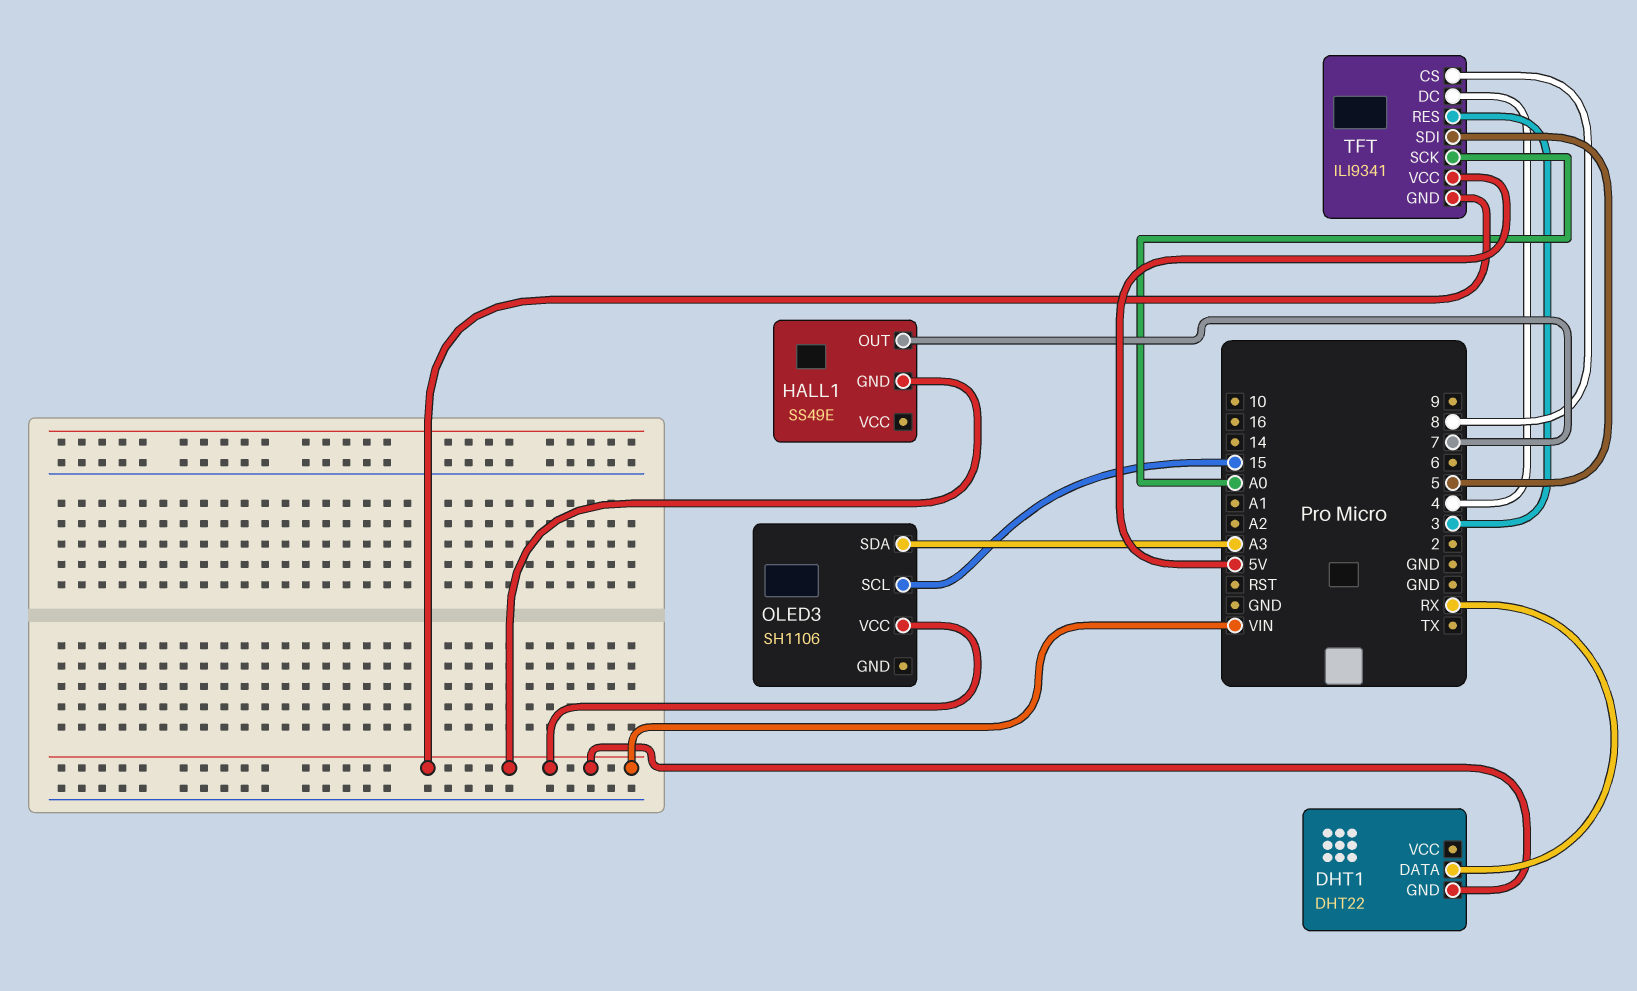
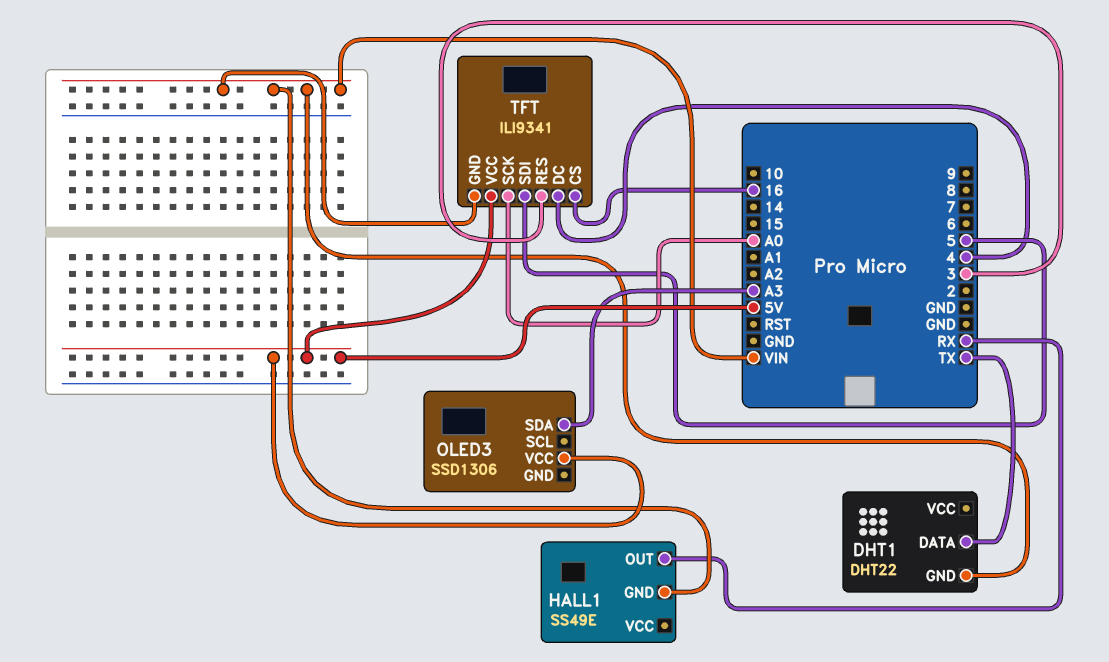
DHT1 pin DATA: RX -> TX
HALL1 pin OUT: 7 -> RX
OLED3: SH1106 -> SSD1306
OLED3 pin SCL: 15 -> none
OLED3 pin VCC: VIN -> 5V
TFT pin CS: 8 -> 16

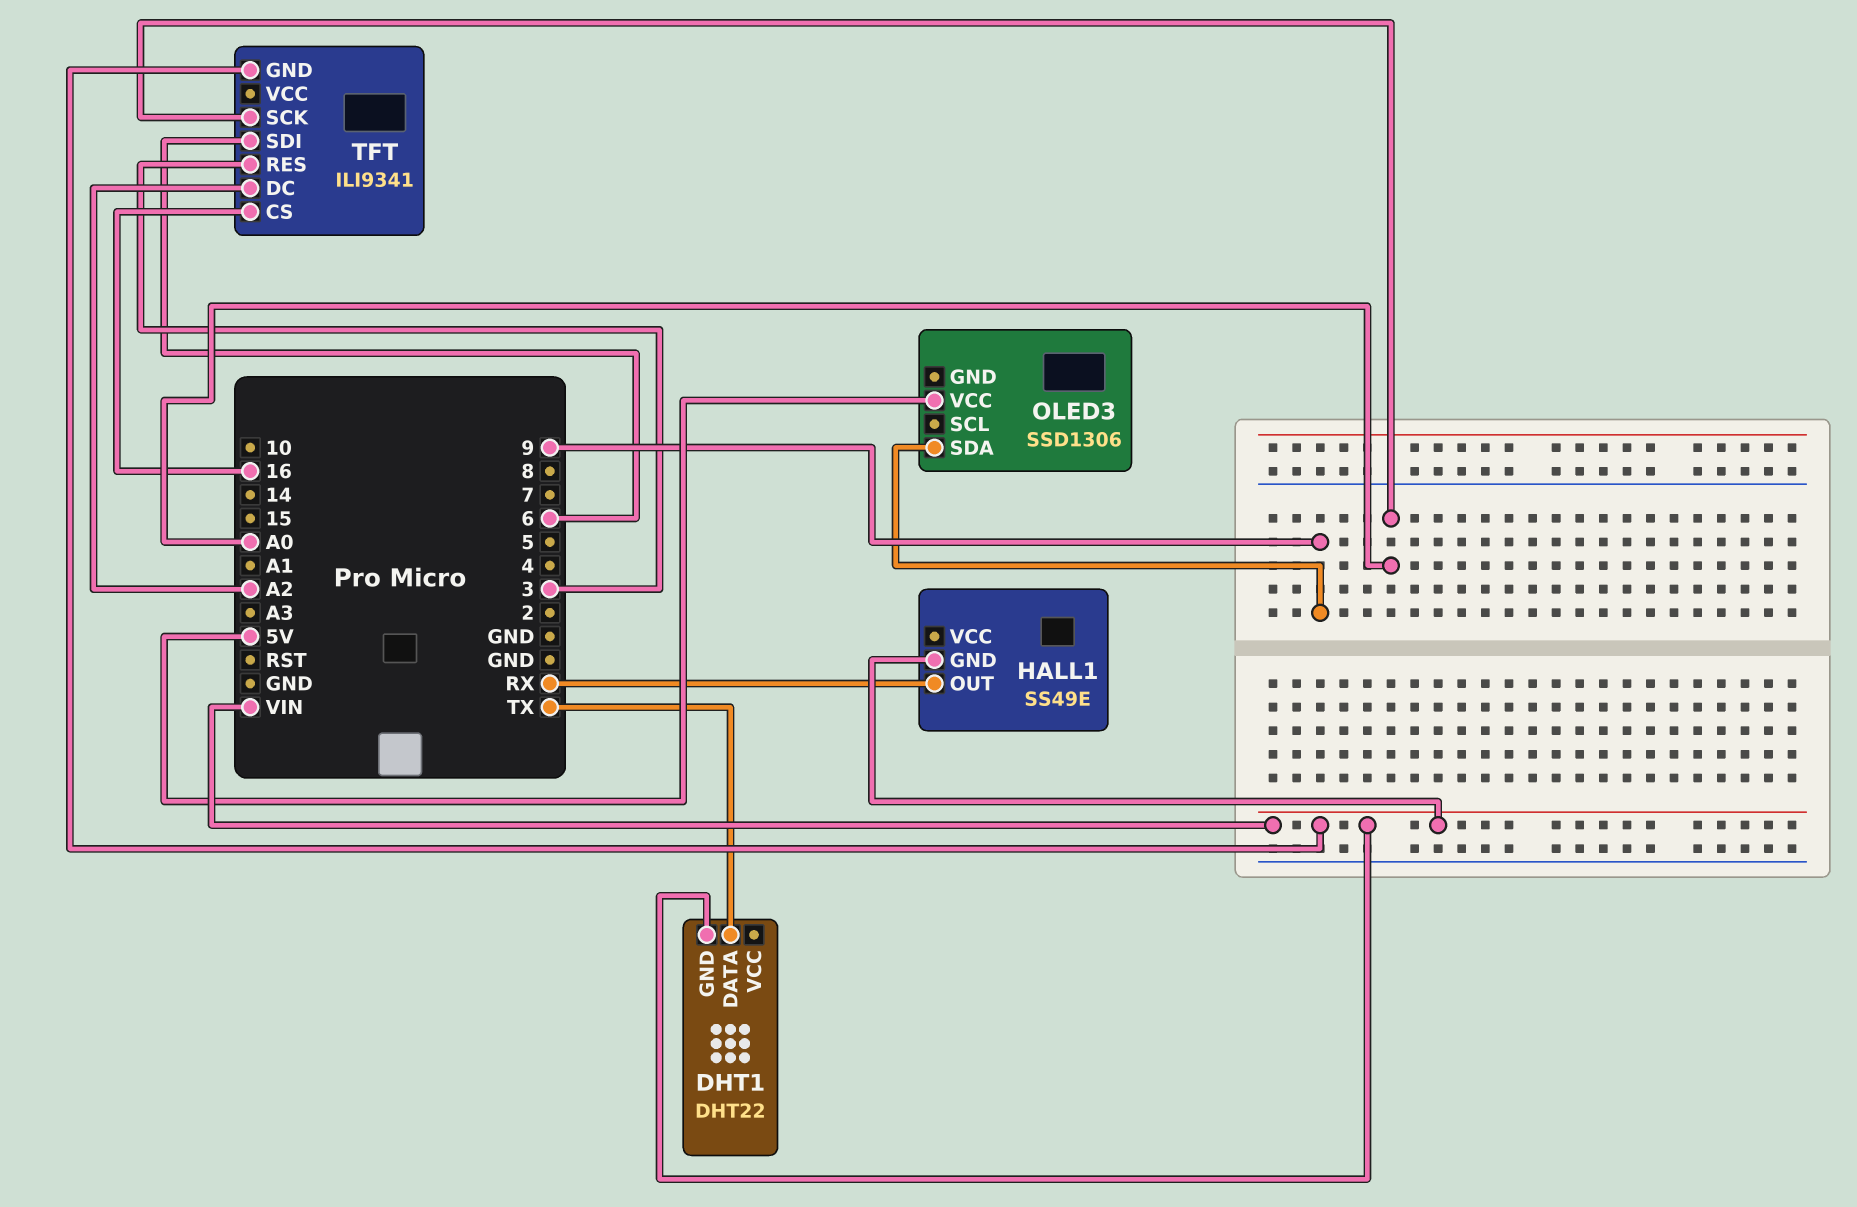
OLED3 pin SDA: A3 -> 9
TFT pin DC: 4 -> A2
TFT pin SDI: 5 -> 6
TFT pin VCC: 5V -> none

